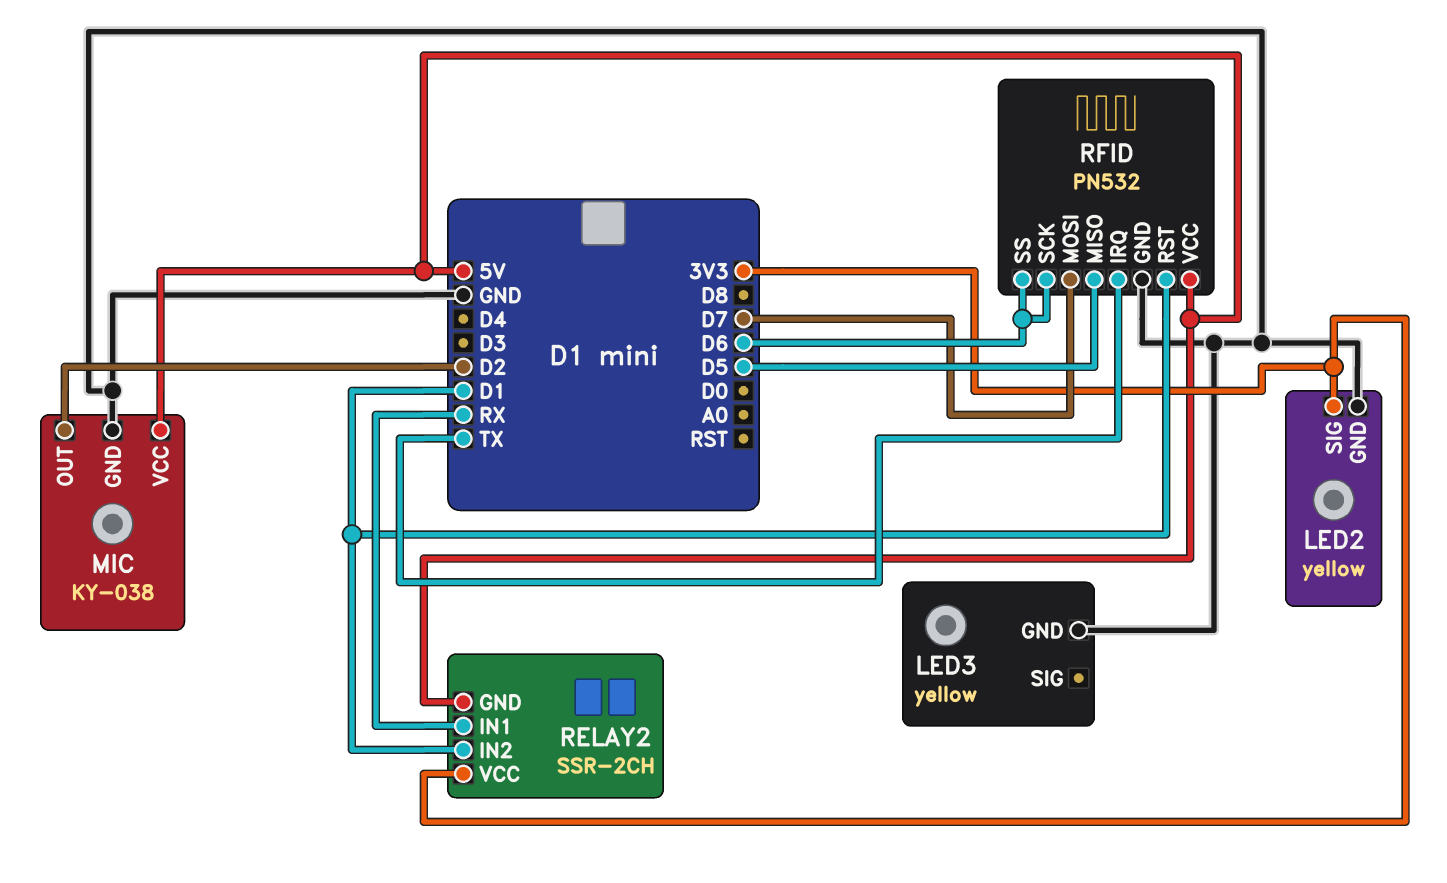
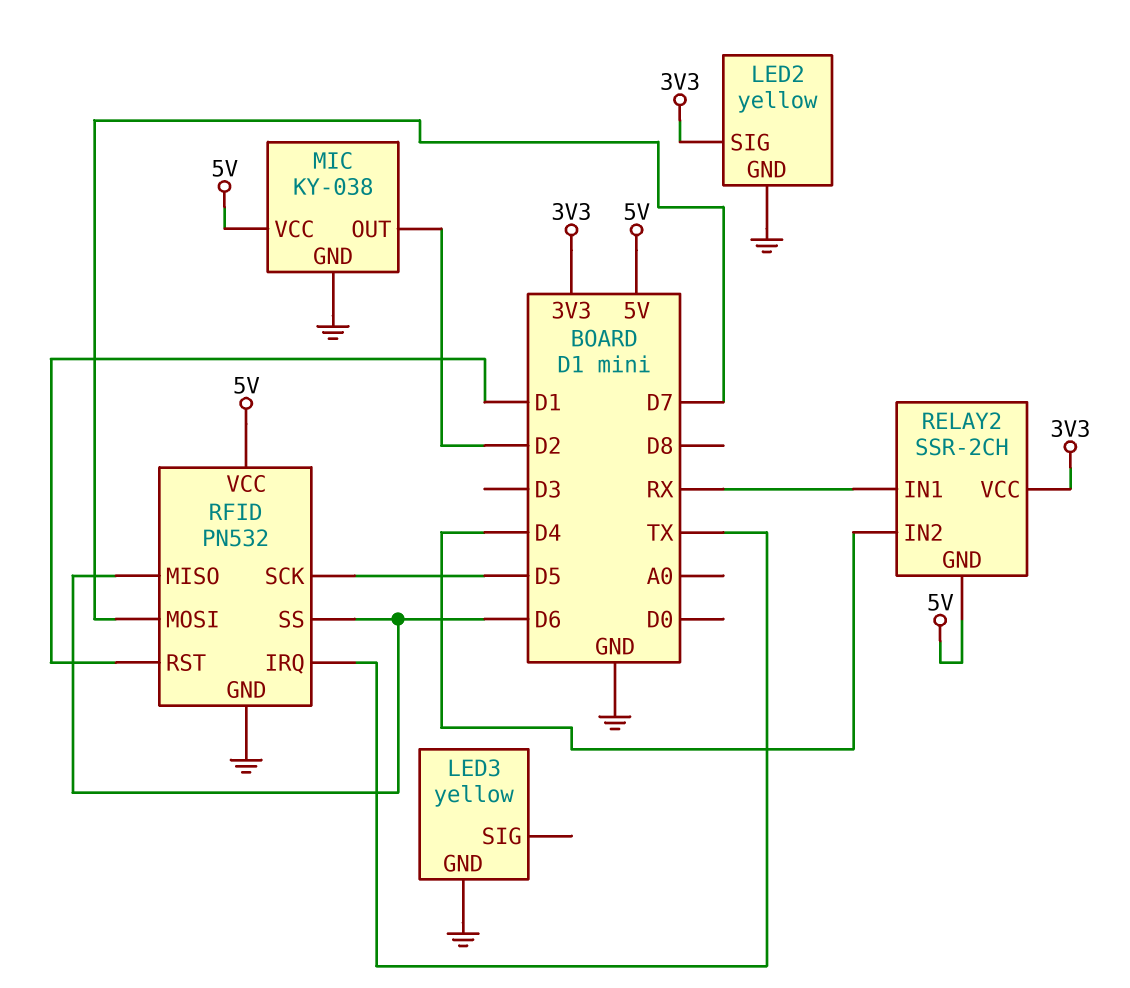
RELAY2 pin IN2: D1 -> D4
RFID pin MISO: D5 -> D6
RFID pin SCK: D6 -> D5

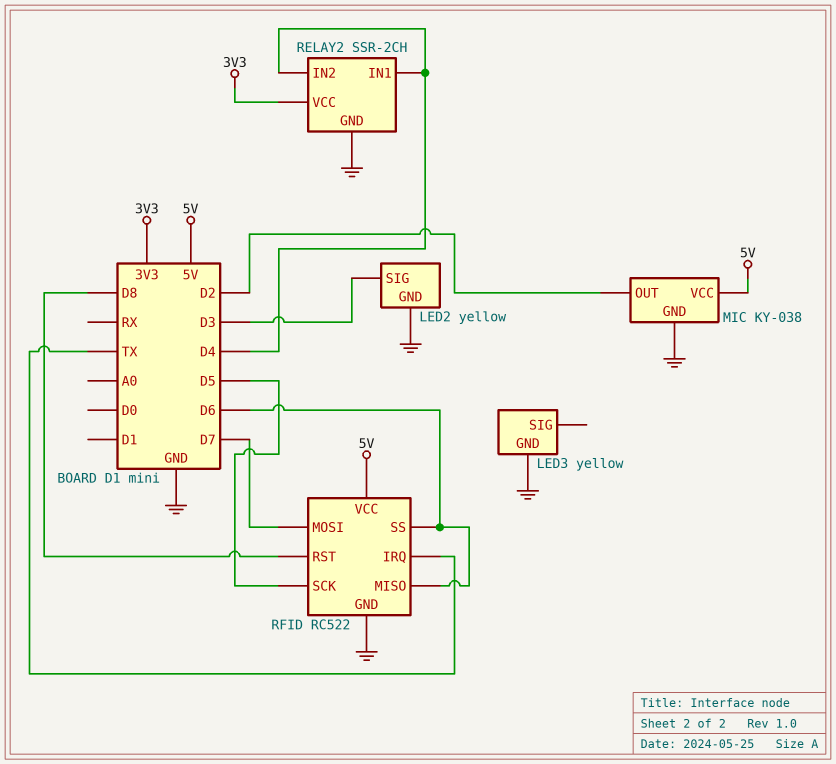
LED2 pin SIG: 3V3 -> D3
RELAY2 pin GND: 5V -> GND
RELAY2 pin IN1: RX -> D4
RFID: PN532 -> RC522
RFID pin RST: D1 -> D8

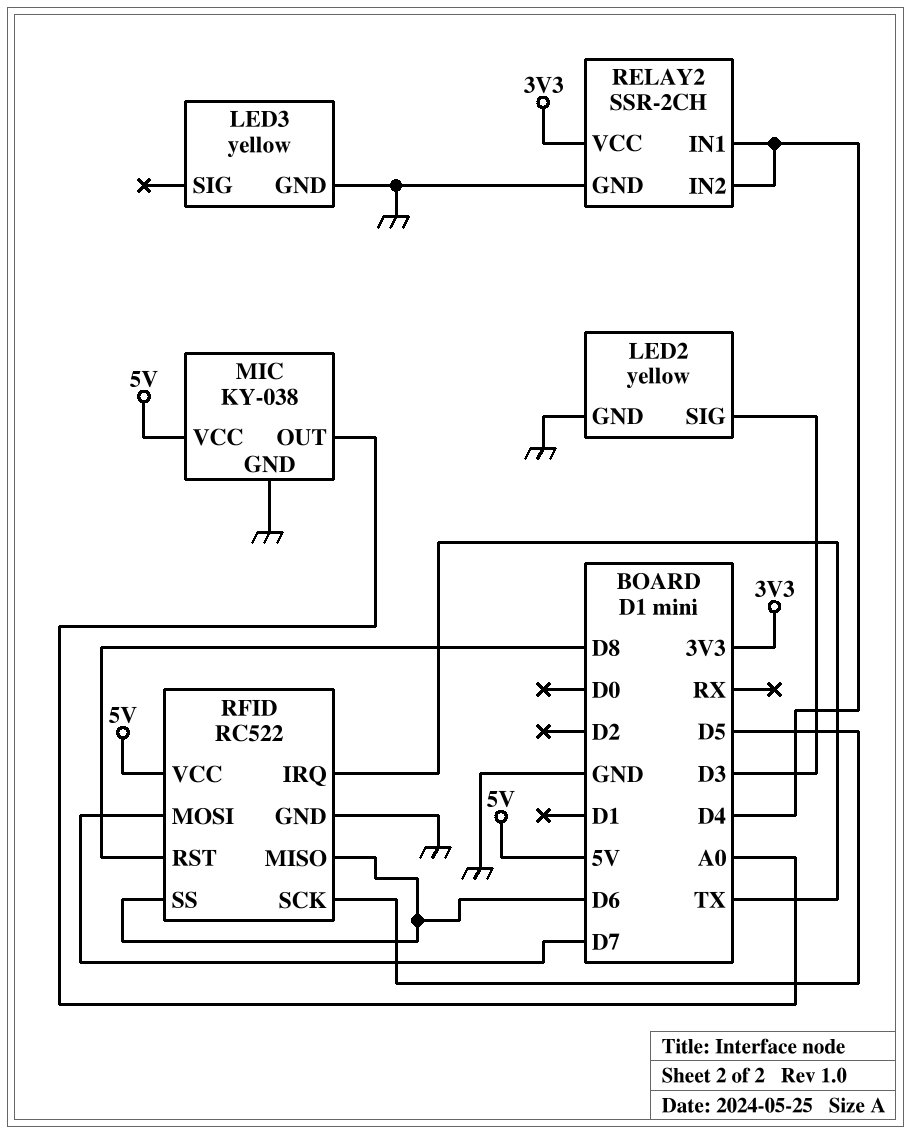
MIC pin OUT: D2 -> A0

